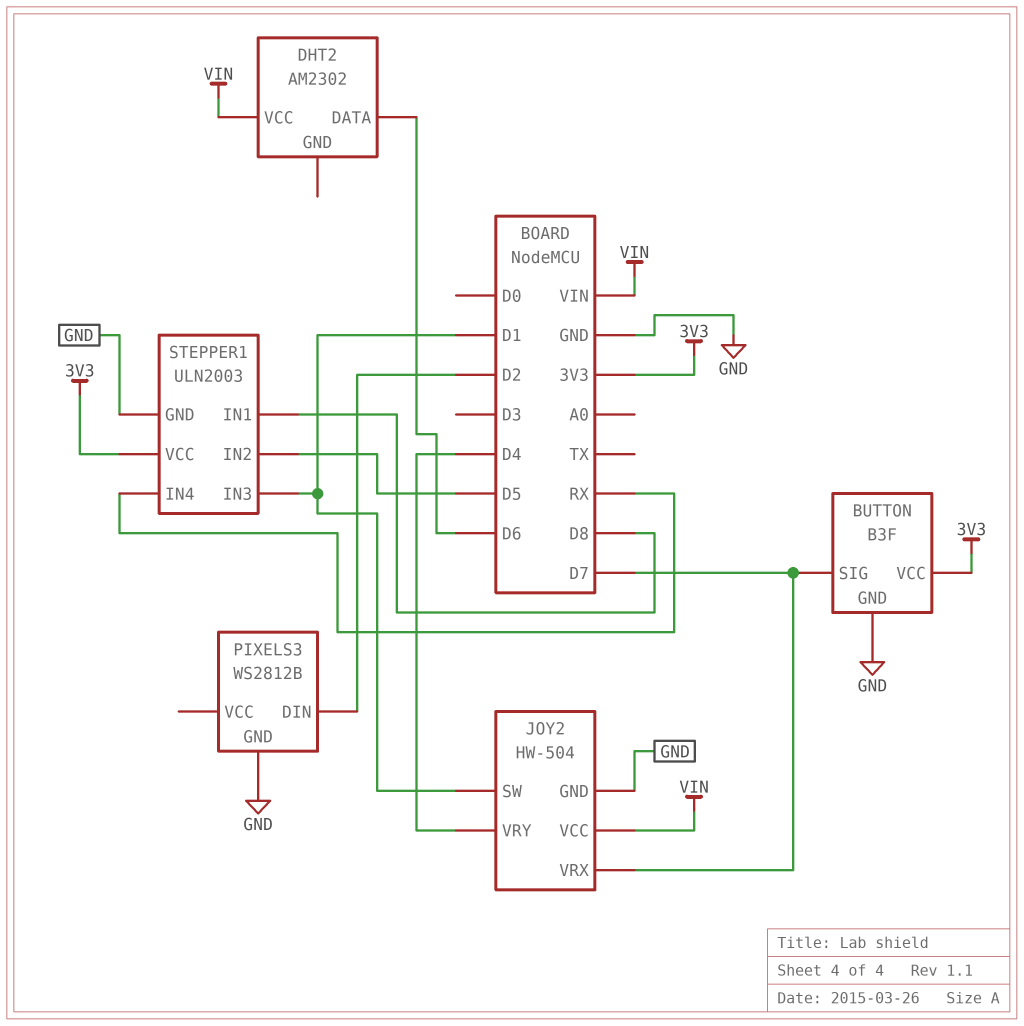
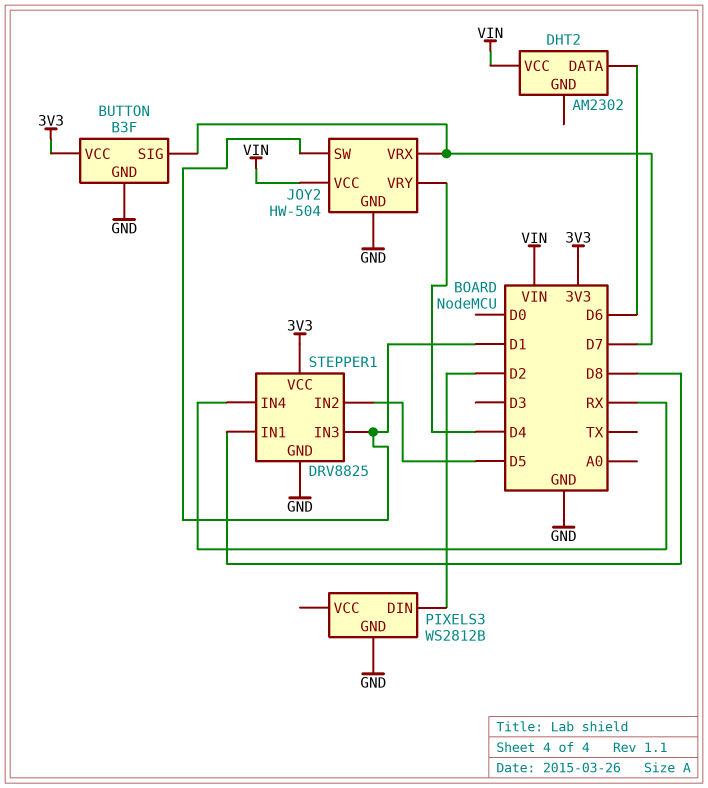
STEPPER1: ULN2003 -> DRV8825

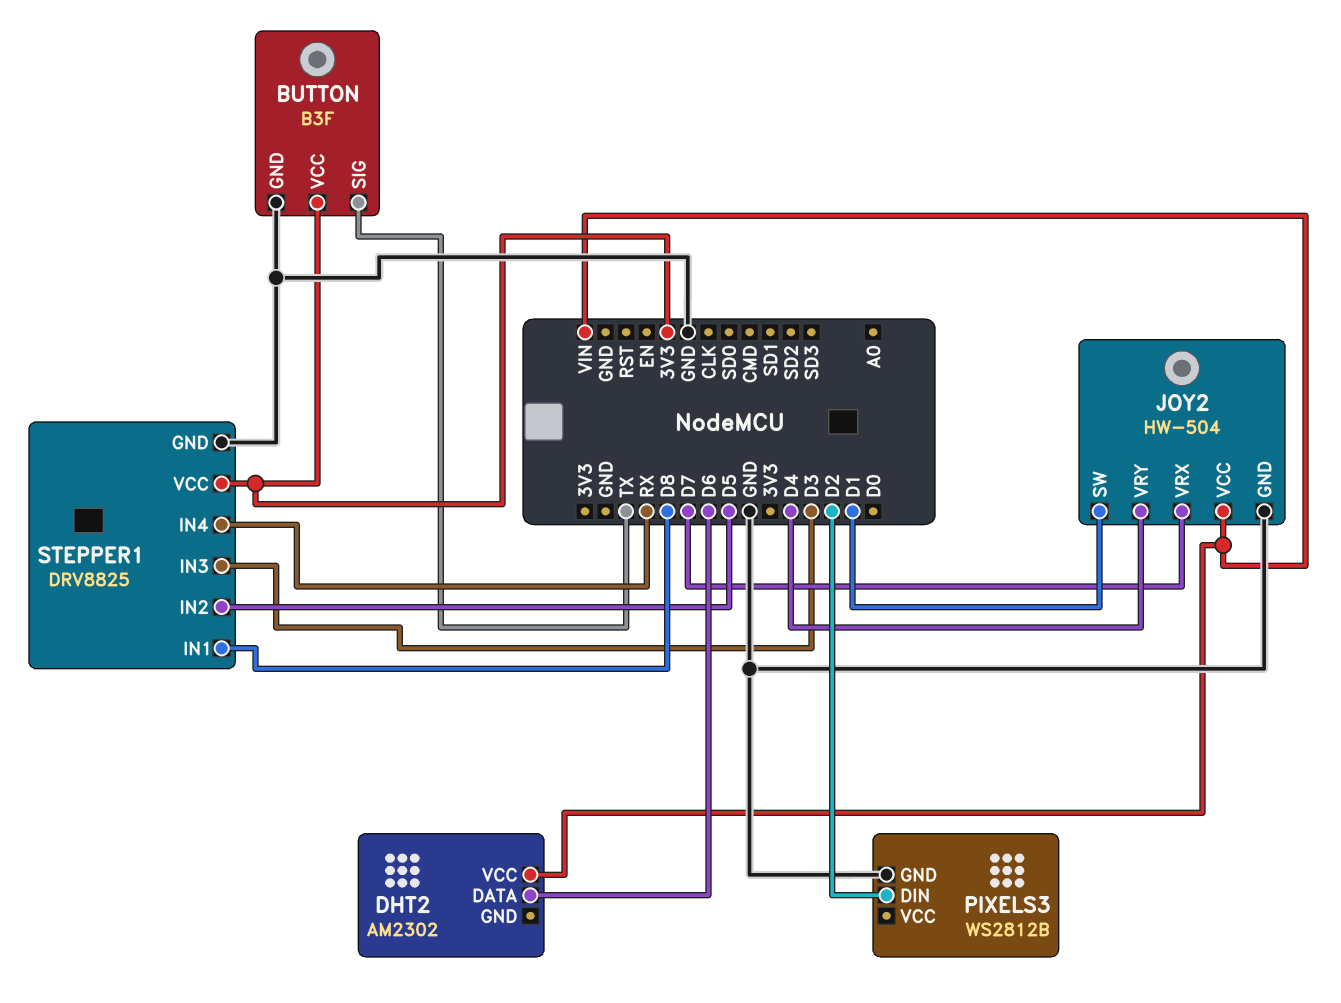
BUTTON pin SIG: D7 -> TX
STEPPER1 pin IN3: D1 -> D3

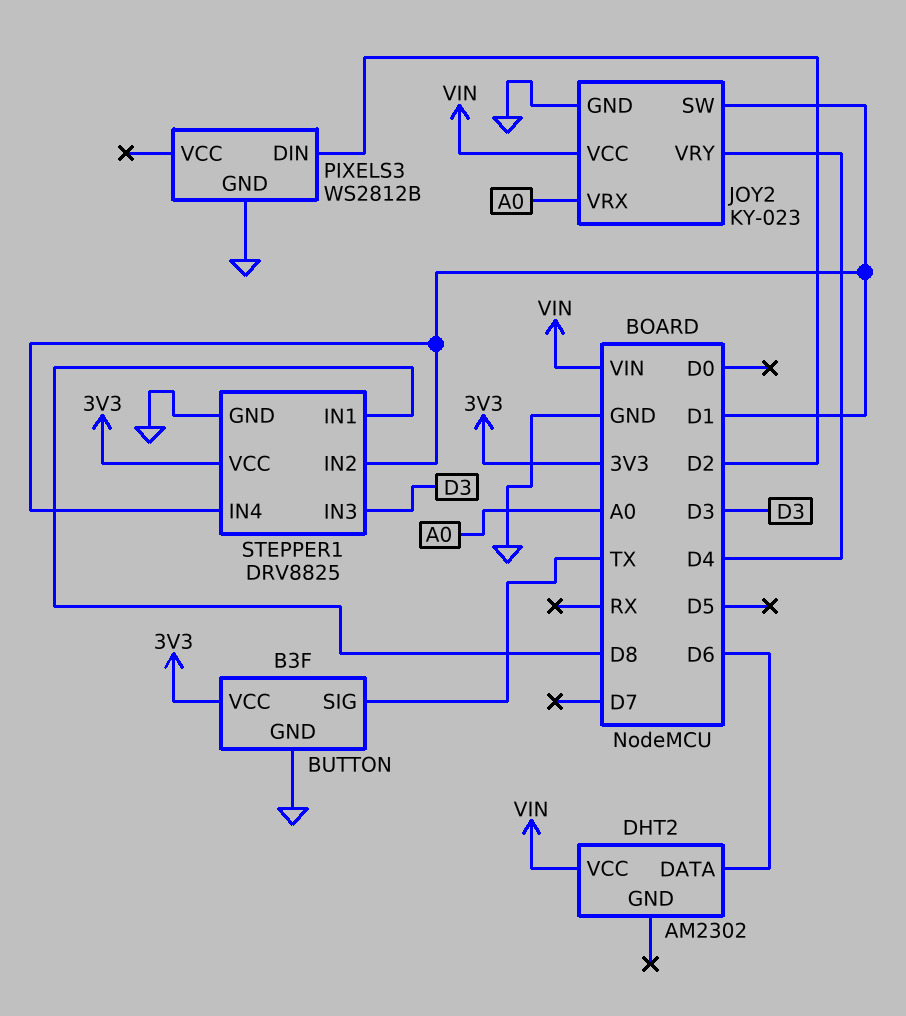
JOY2: HW-504 -> KY-023
JOY2 pin VRX: D7 -> A0
STEPPER1 pin IN2: D5 -> D1
STEPPER1 pin IN4: RX -> D1

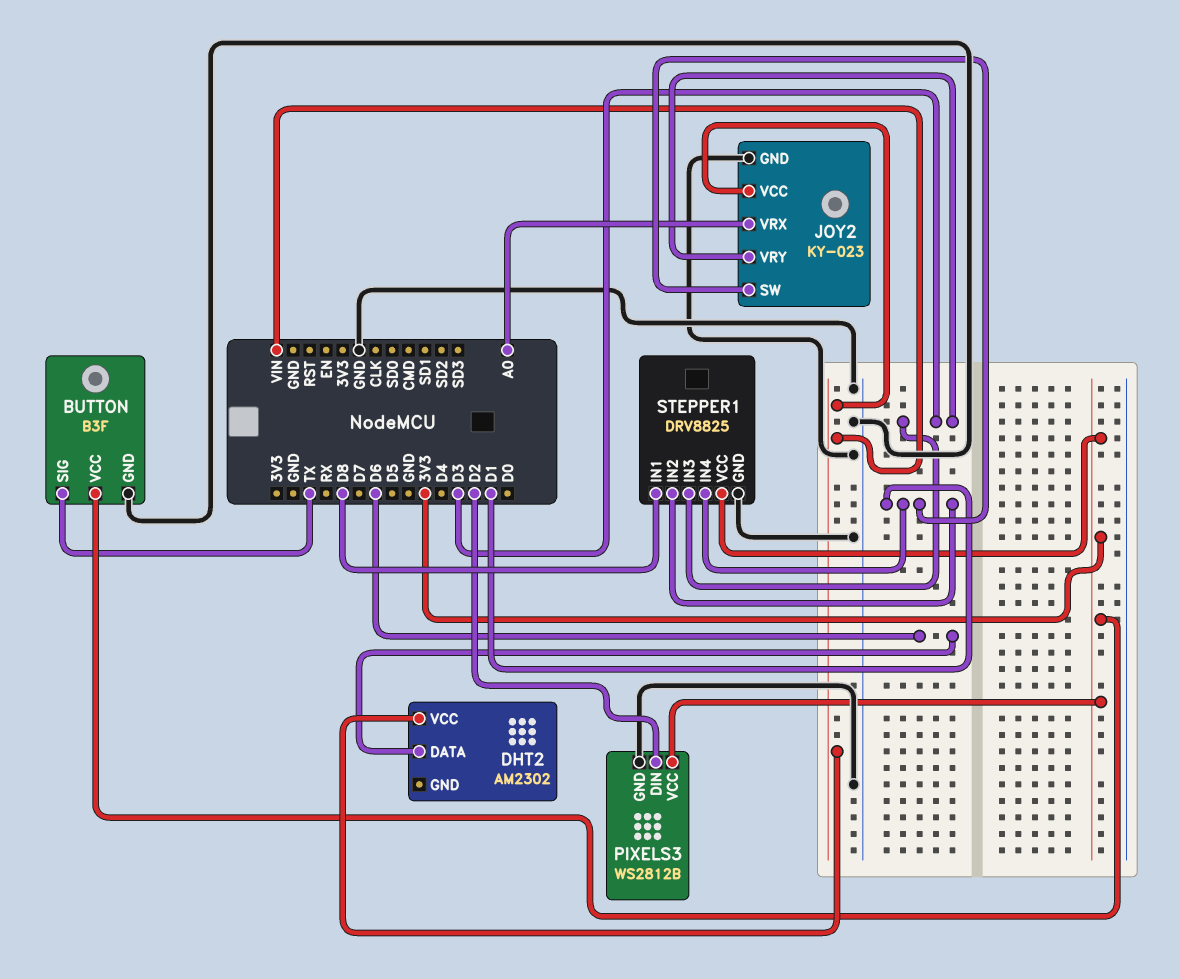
JOY2 pin VRY: D4 -> D3
PIXELS3 pin VCC: none -> 3V3

